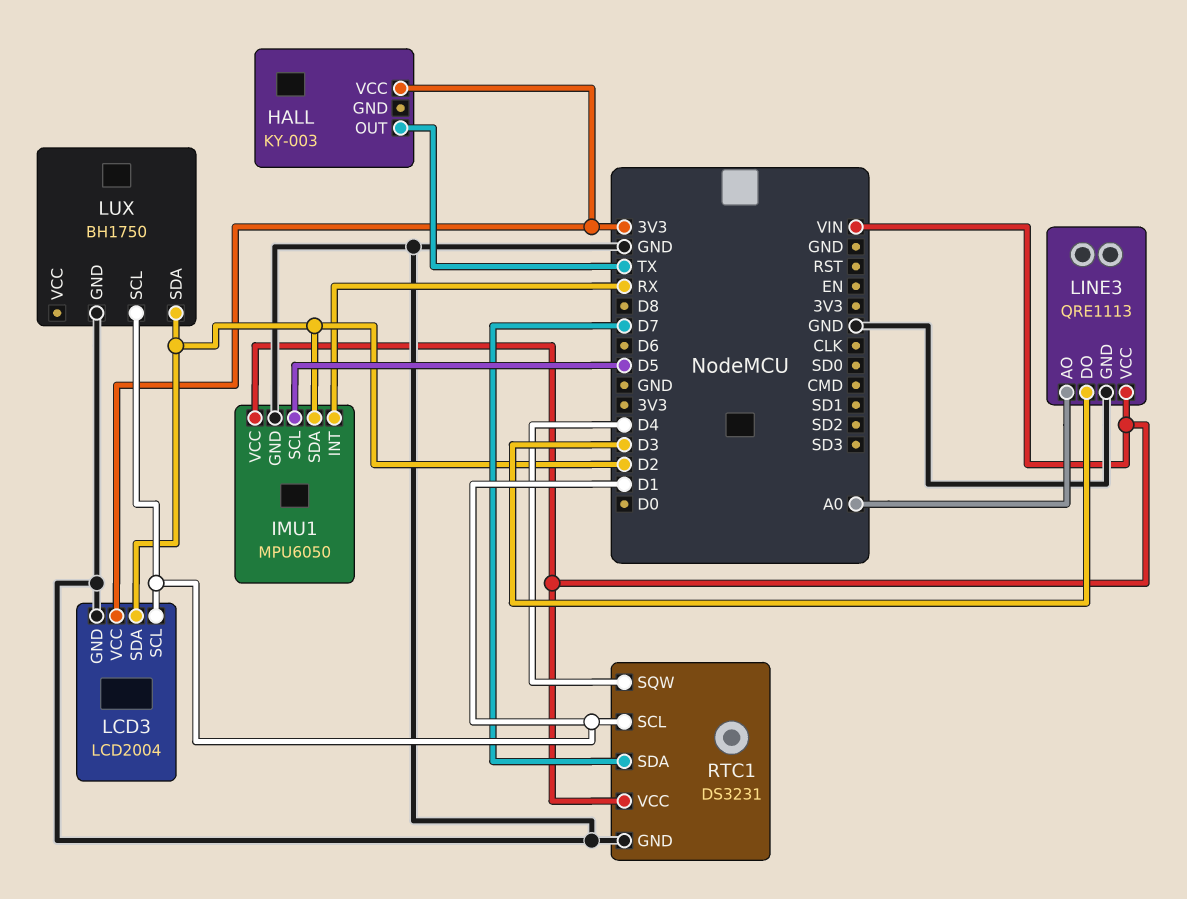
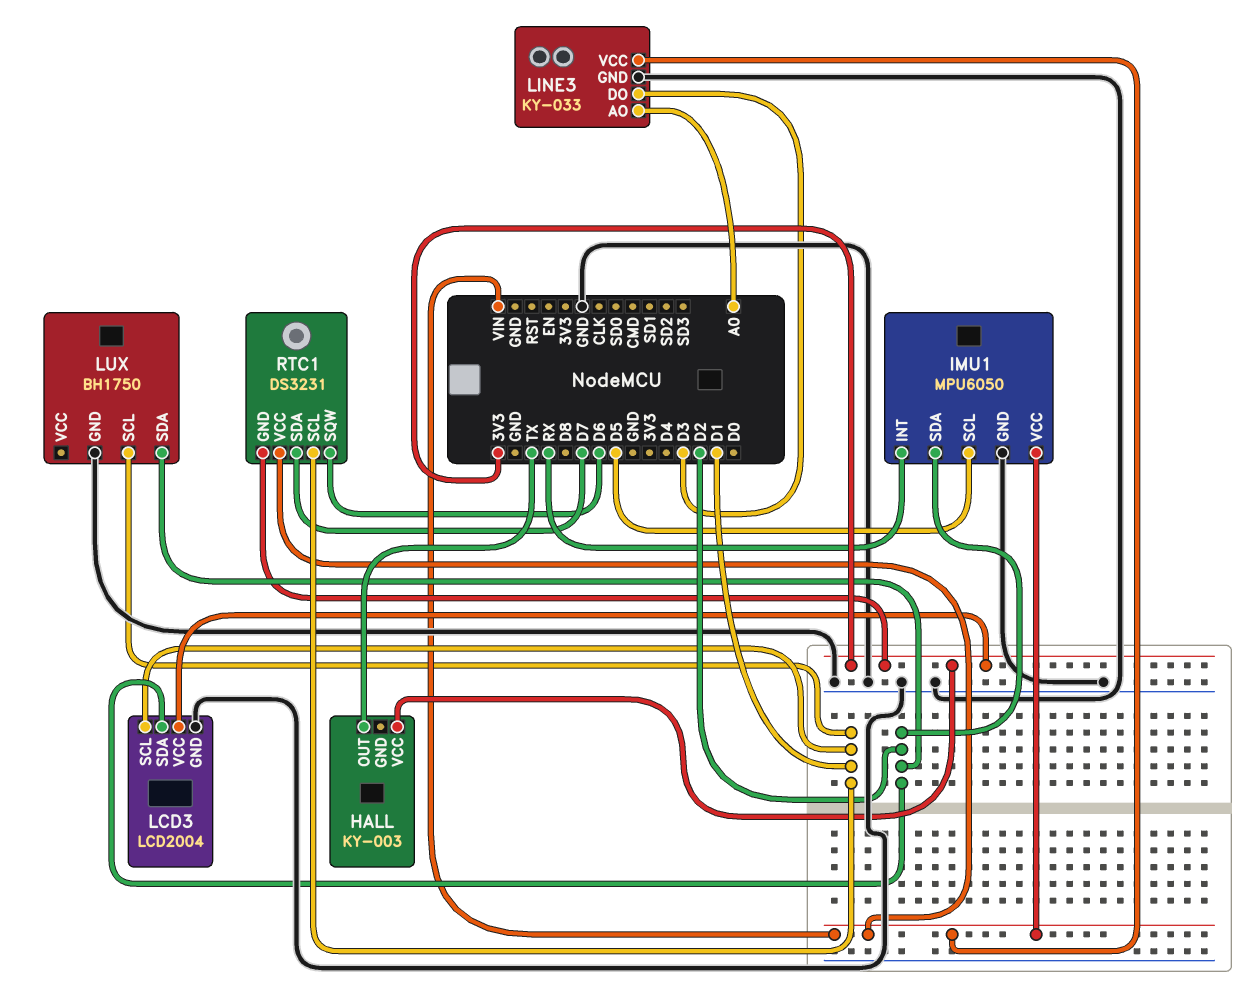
LINE3: QRE1113 -> KY-033
RTC1 pin GND: GND -> 3V3
RTC1 pin SQW: D4 -> D6

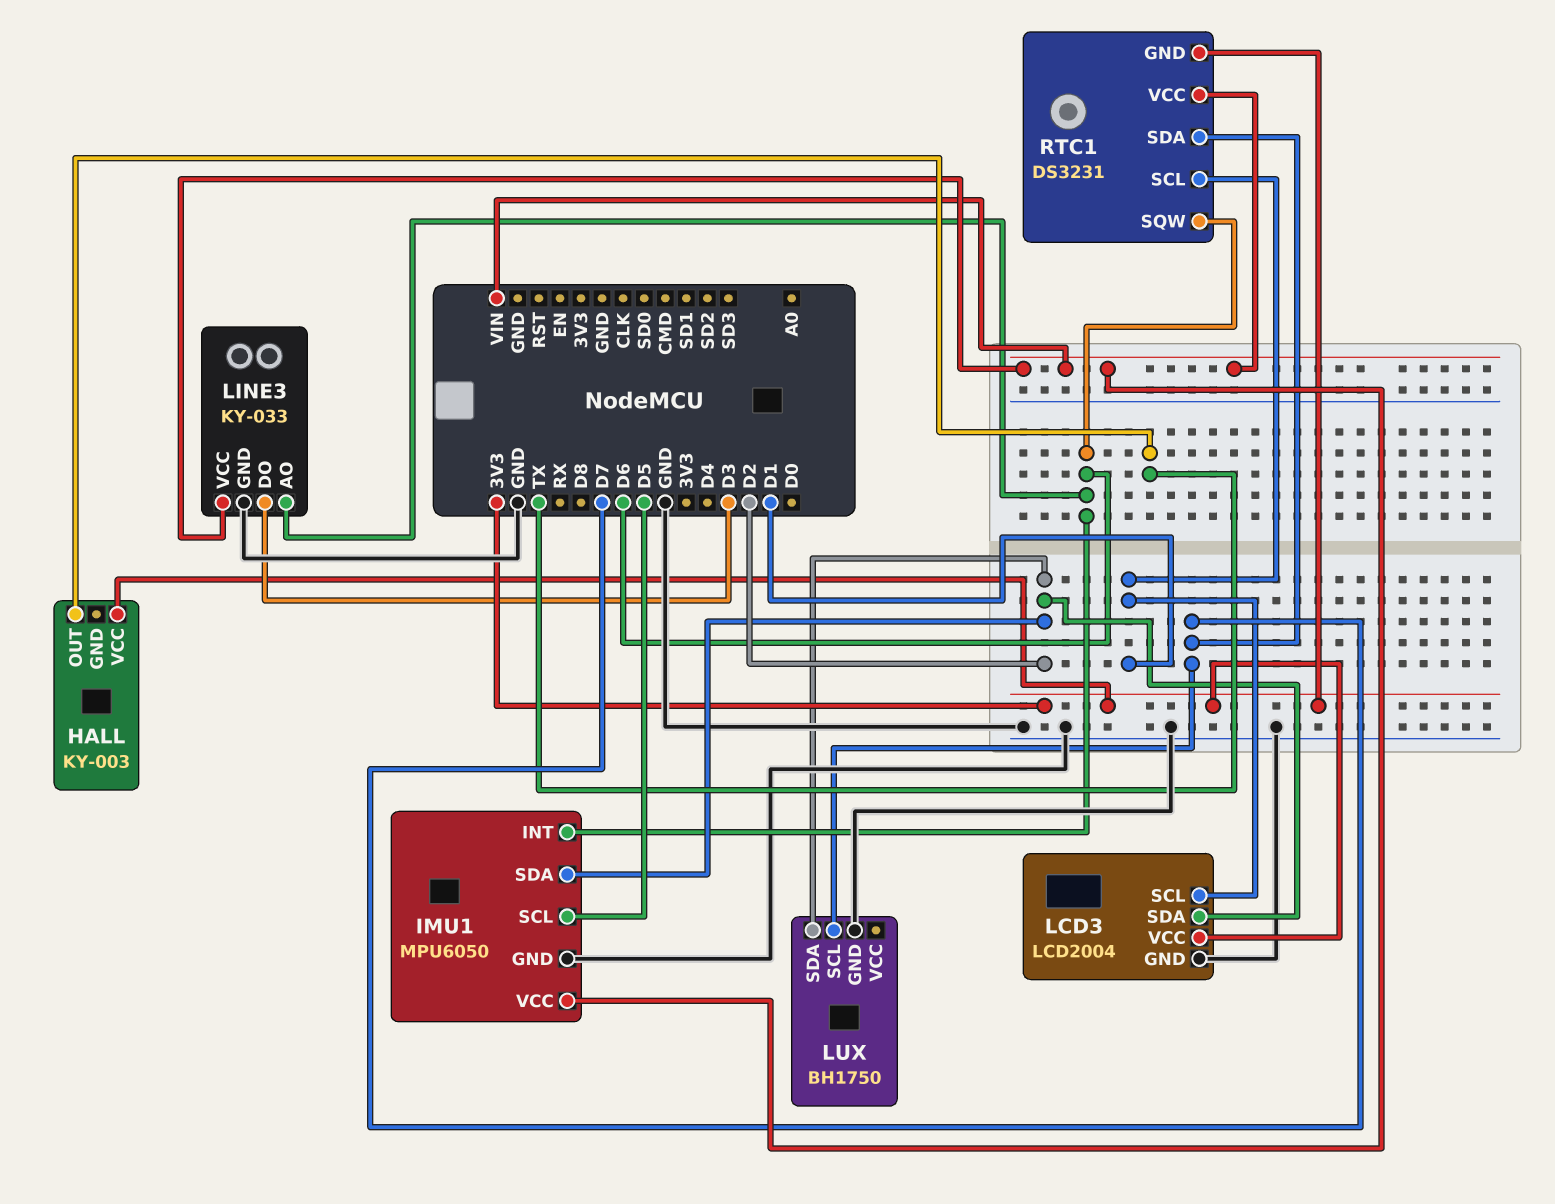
IMU1 pin INT: RX -> D6
LINE3 pin AO: A0 -> D6
LUX pin SCL: D1 -> D7

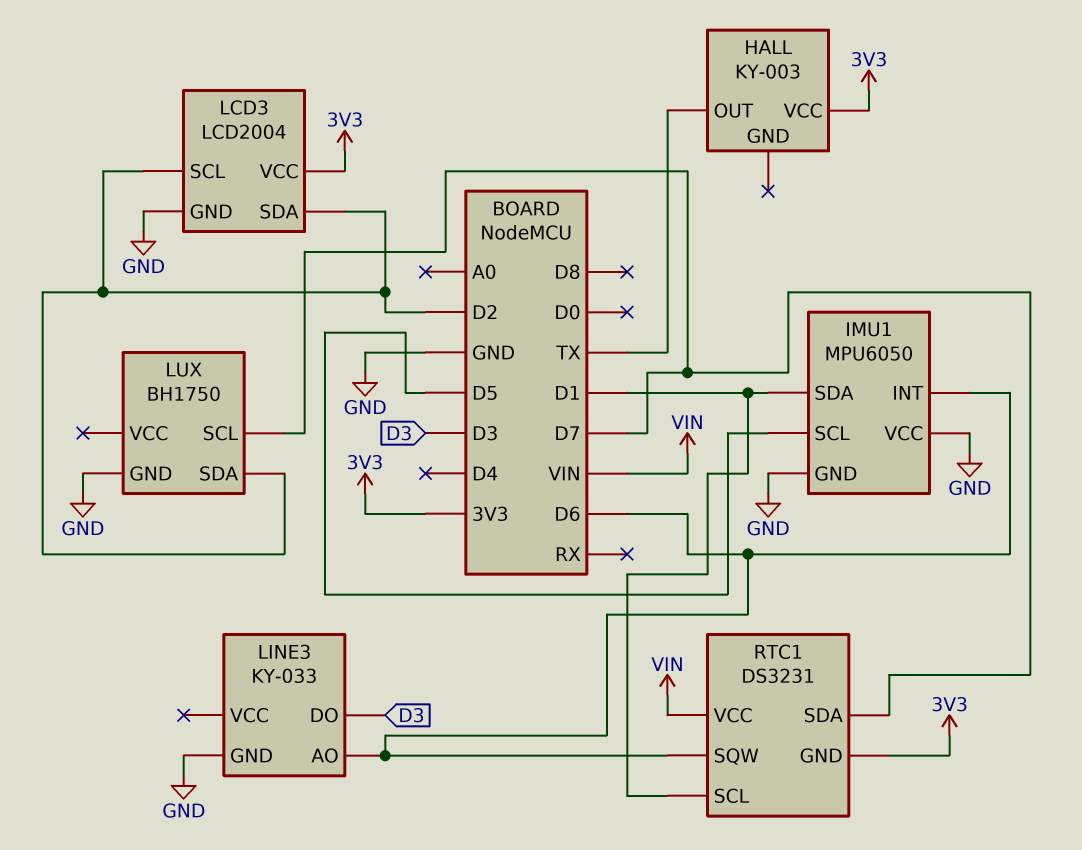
IMU1 pin SDA: D2 -> D1
IMU1 pin VCC: VIN -> GND
LCD3 pin SCL: D1 -> D2
LINE3 pin VCC: VIN -> none

